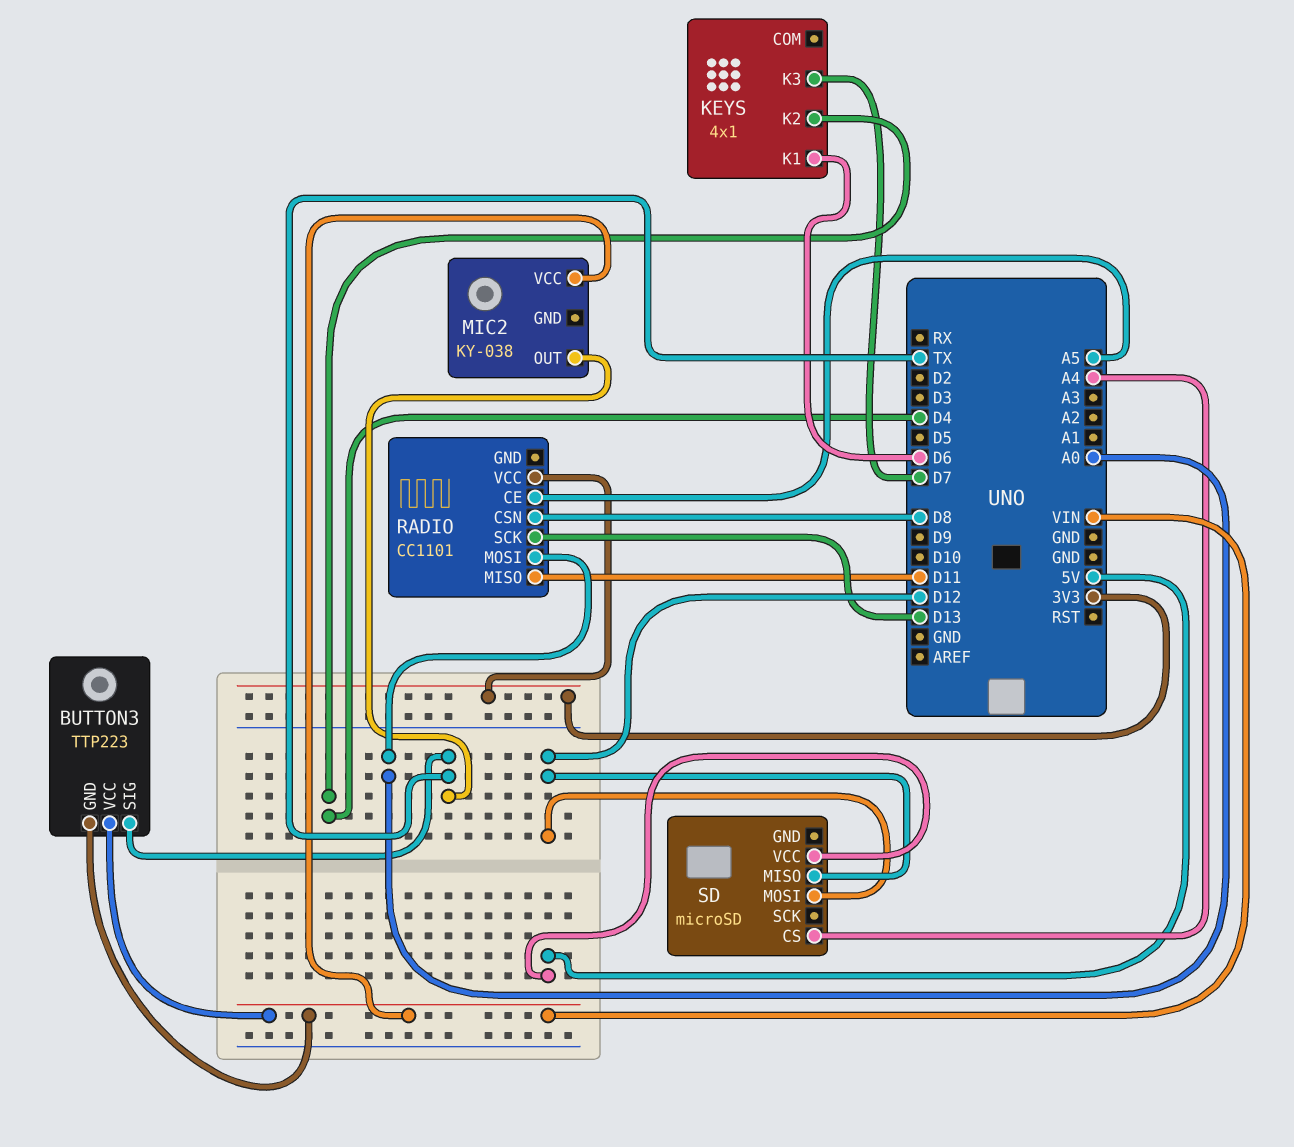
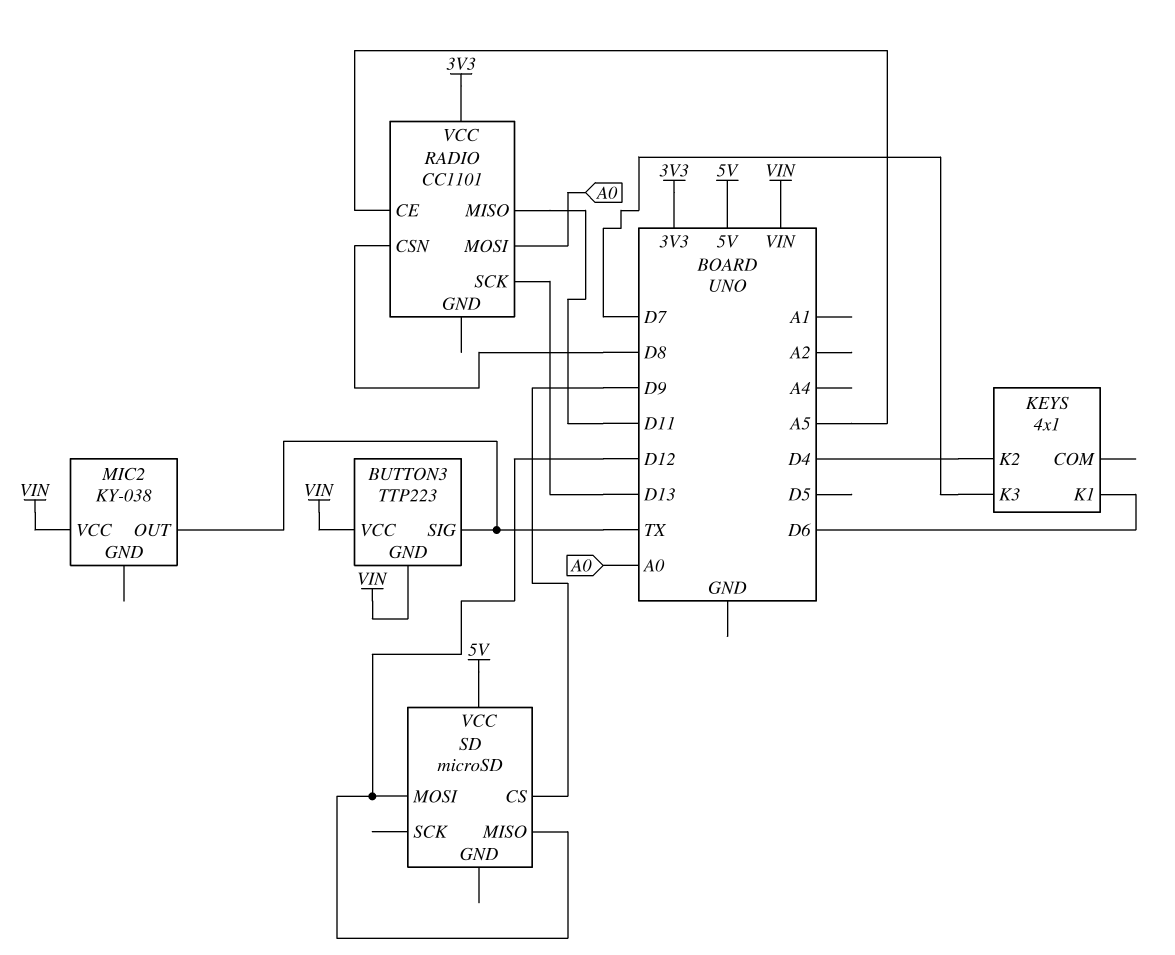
SD pin CS: A4 -> D9

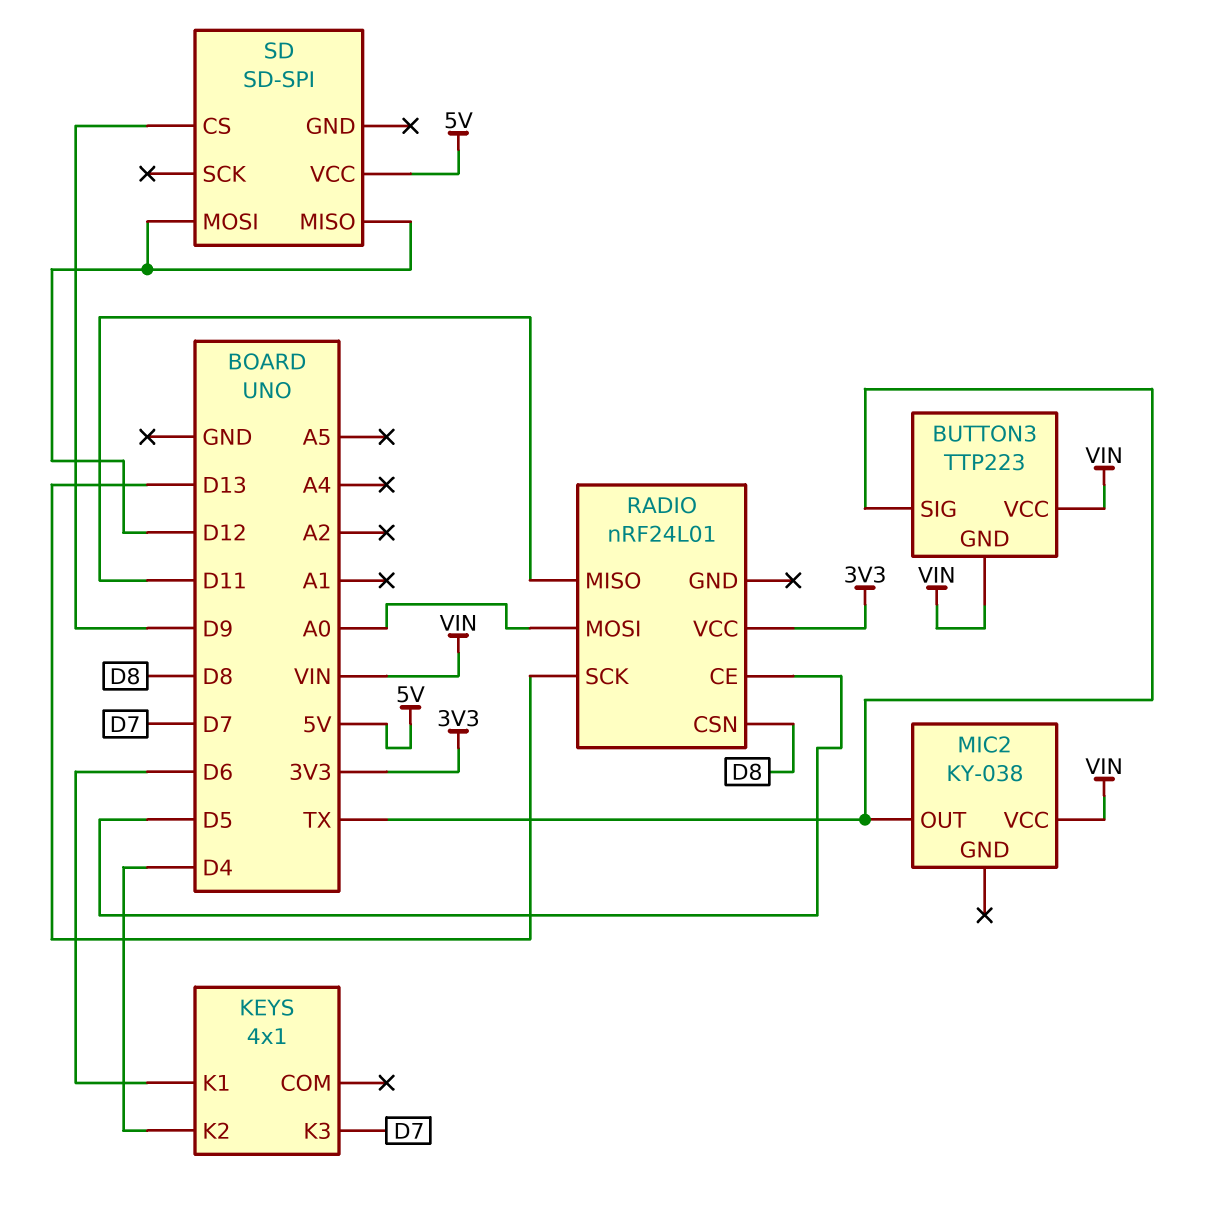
RADIO: CC1101 -> nRF24L01
RADIO pin CE: A5 -> D5
SD: microSD -> SD-SPI

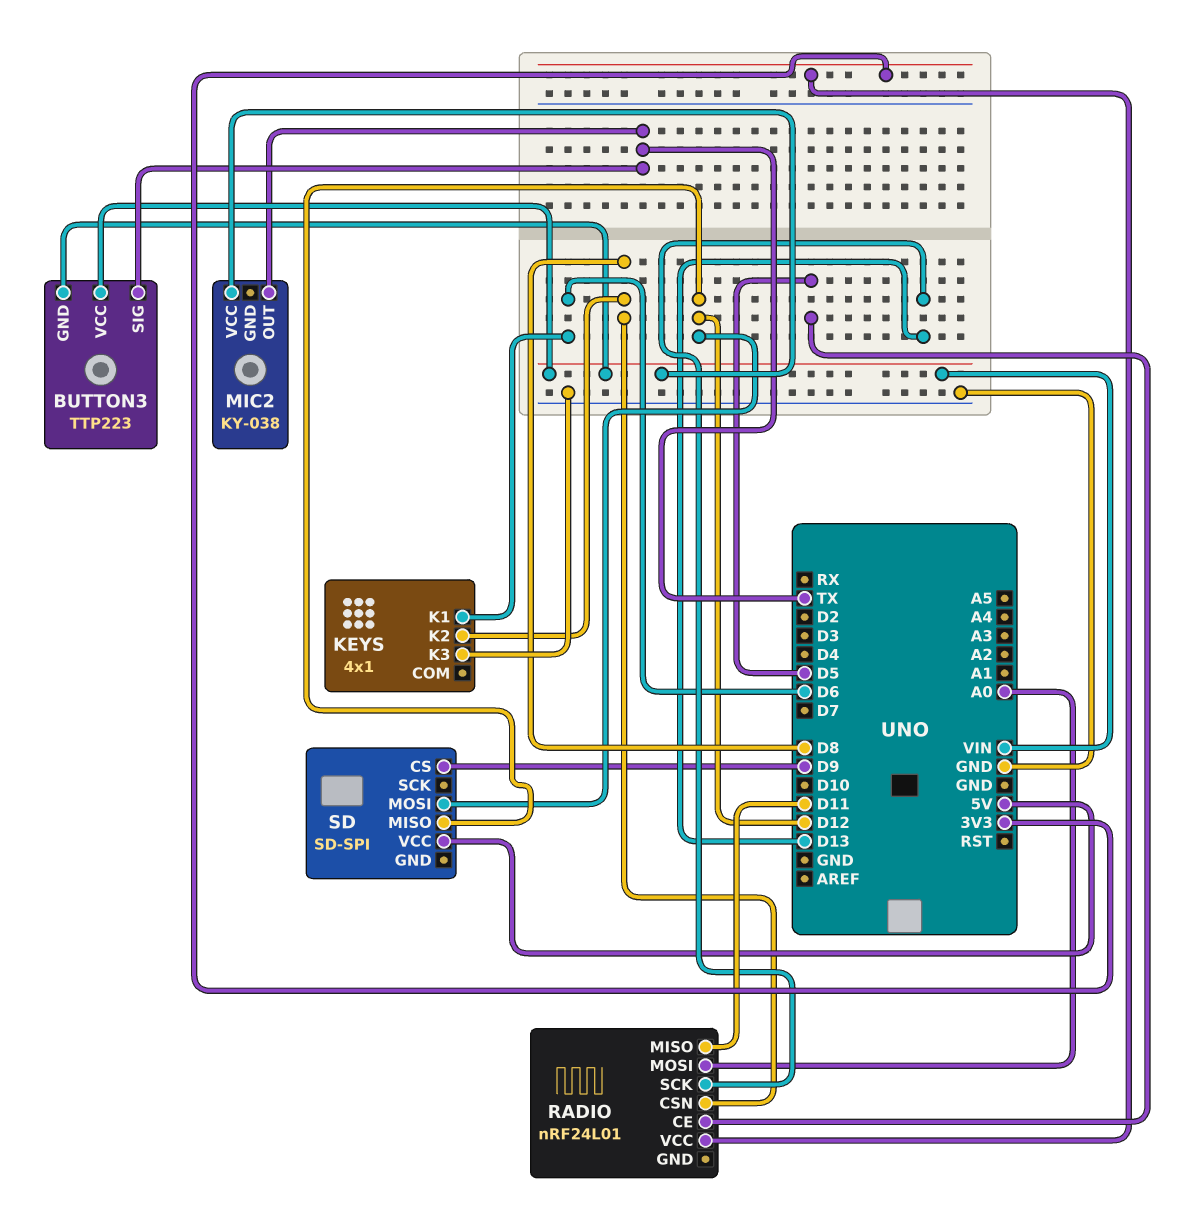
KEYS pin K2: D4 -> D8
KEYS pin K3: D7 -> GND

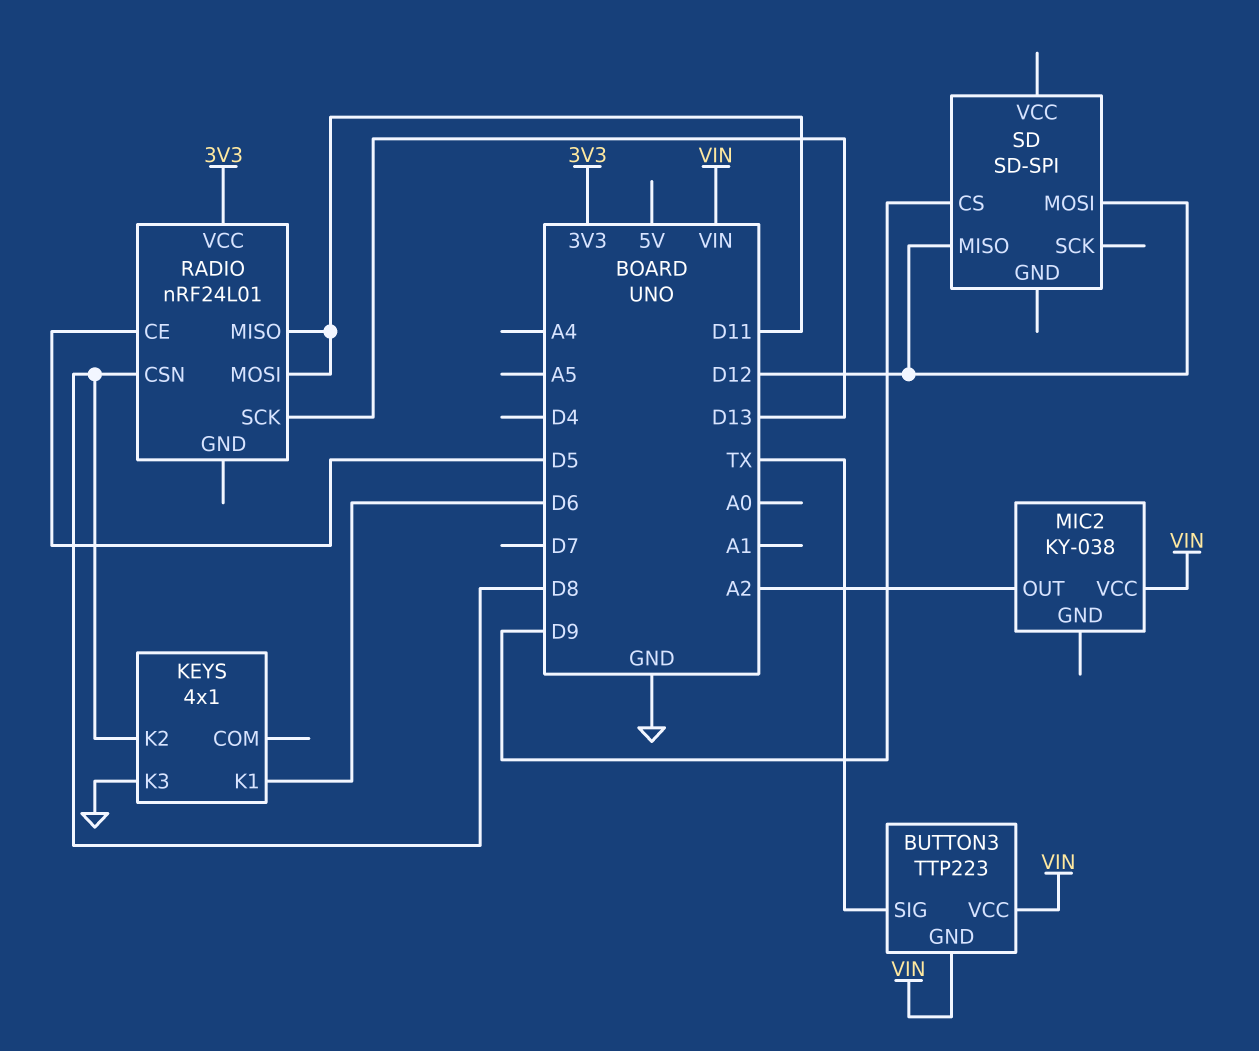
MIC2 pin OUT: TX -> A2
RADIO pin MOSI: A0 -> D11
SD pin VCC: 5V -> none

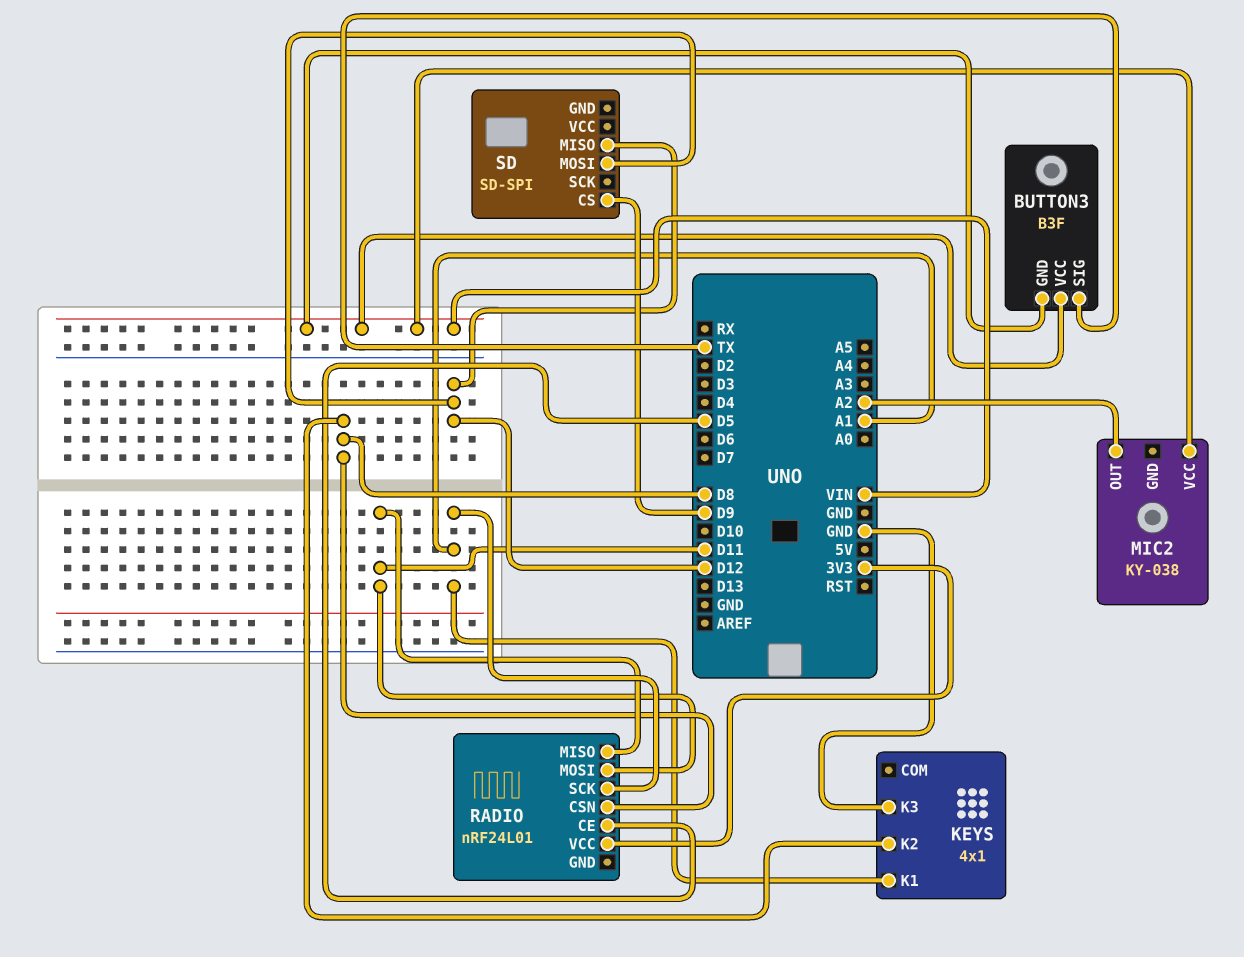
BUTTON3: TTP223 -> B3F
KEYS pin K1: D6 -> A1
RADIO pin SCK: D13 -> A1

